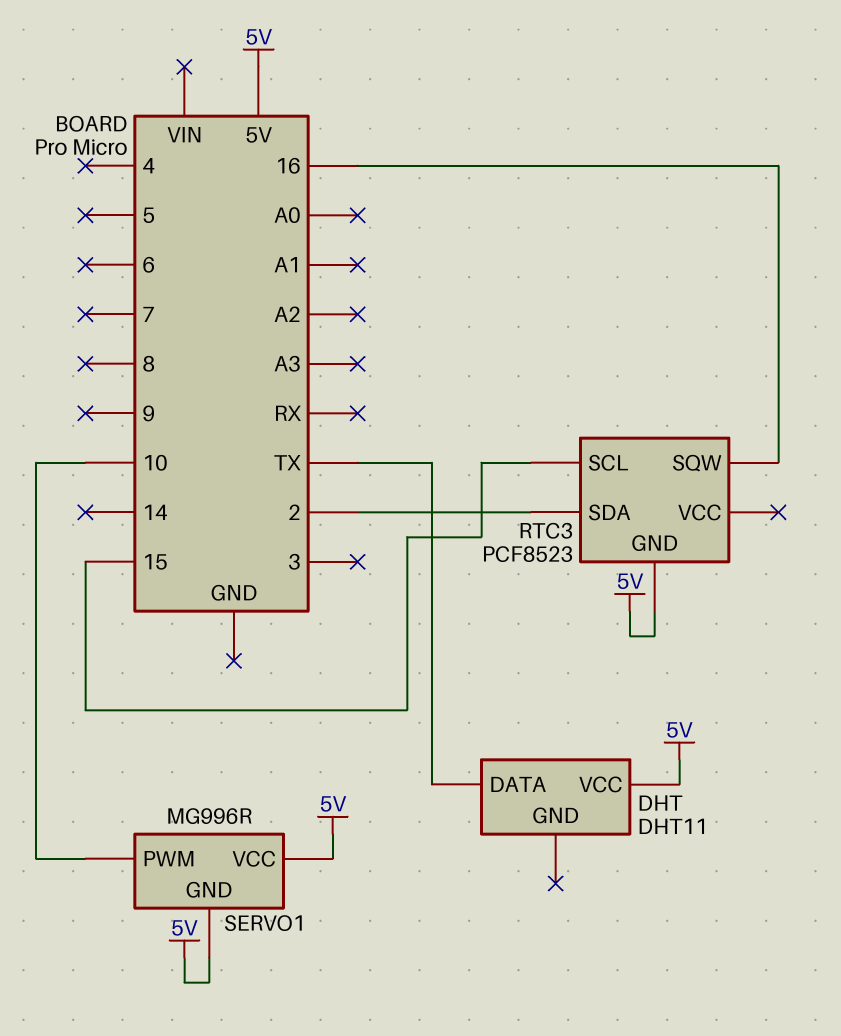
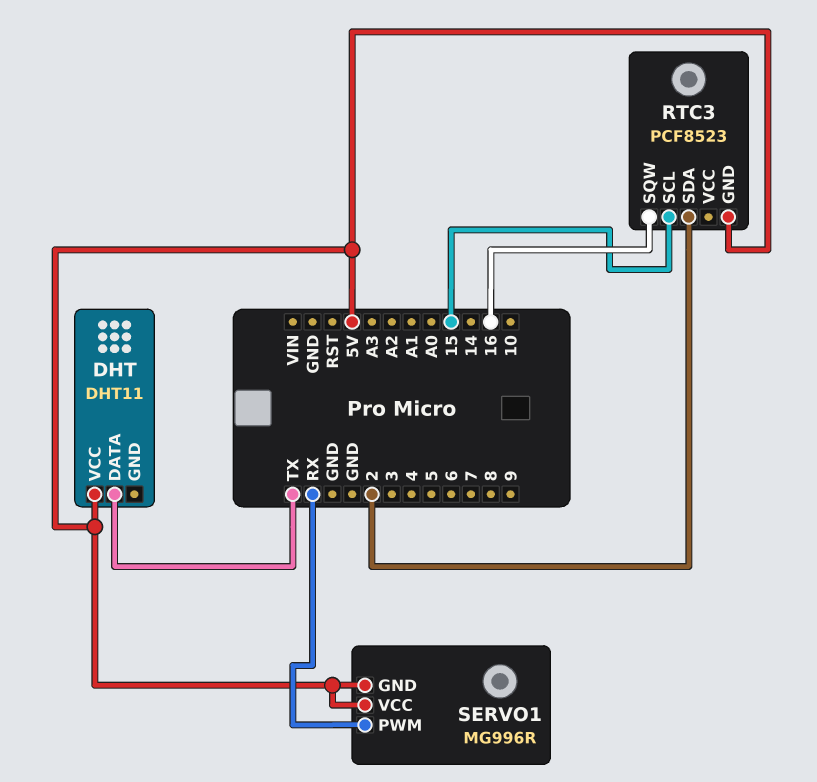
SERVO1 pin PWM: 10 -> RX

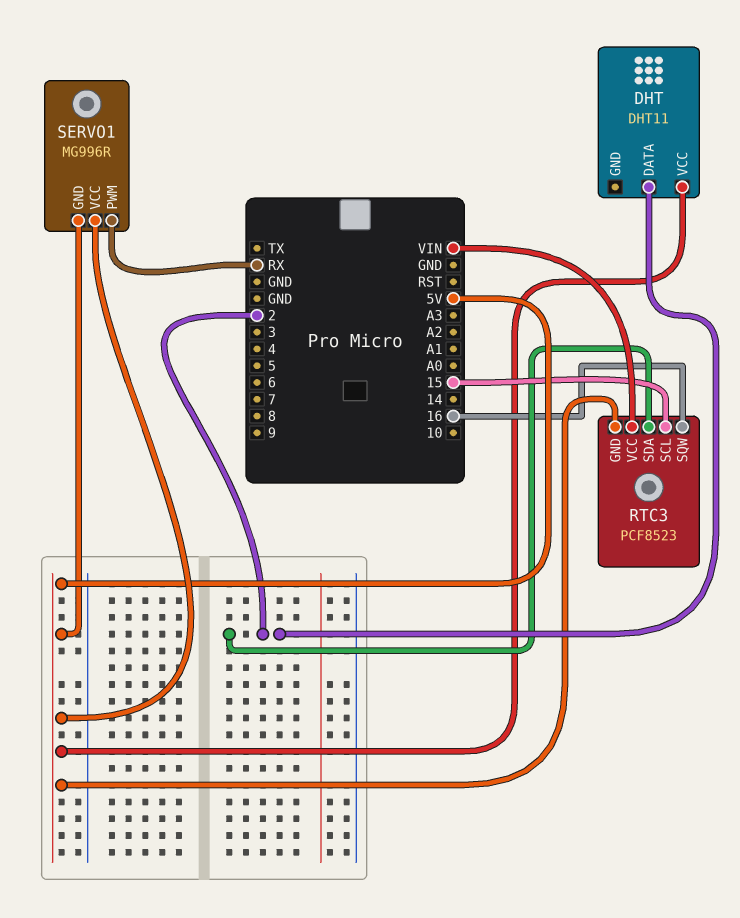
DHT pin DATA: TX -> 2
RTC3 pin VCC: none -> VIN

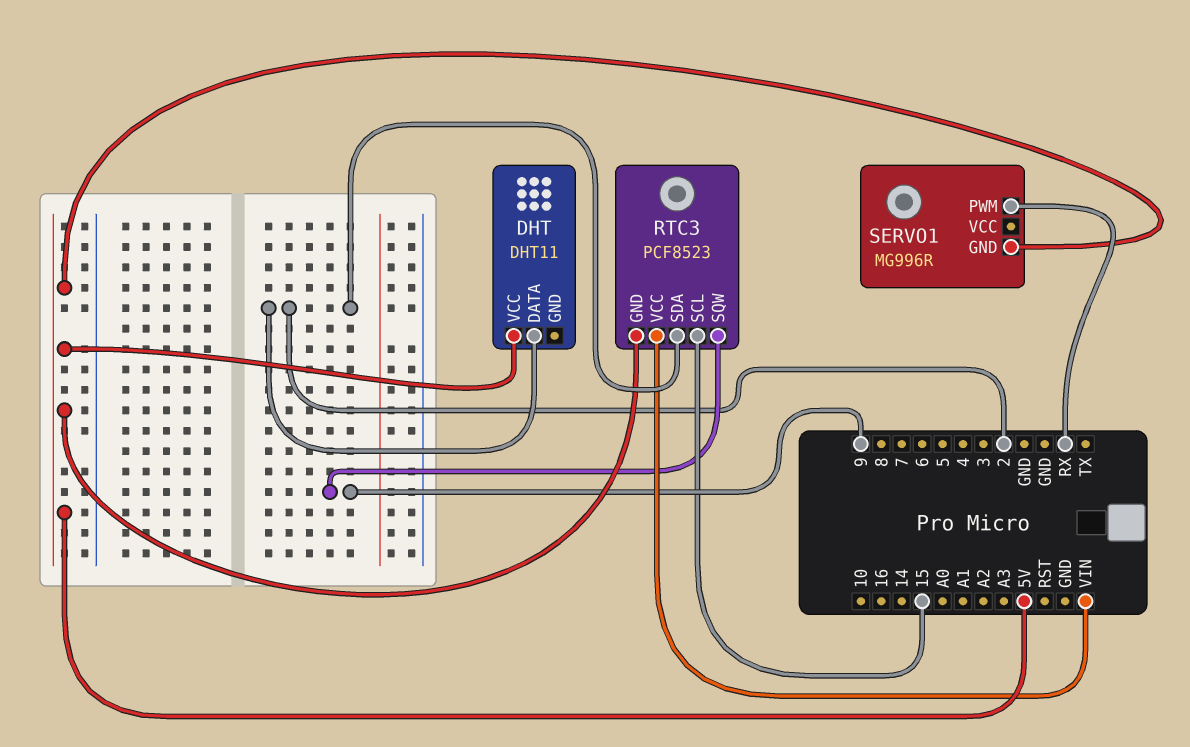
RTC3 pin SQW: 16 -> 9
SERVO1 pin VCC: 5V -> none

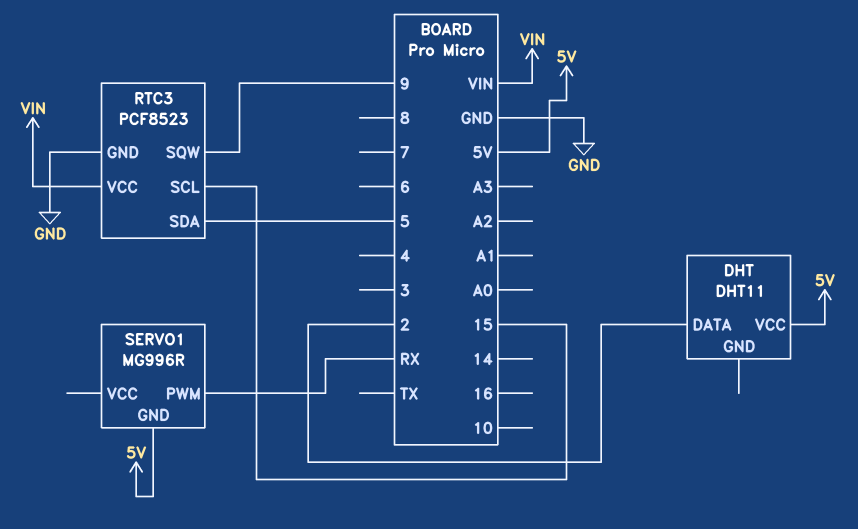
RTC3 pin GND: 5V -> GND
RTC3 pin SDA: 2 -> 5

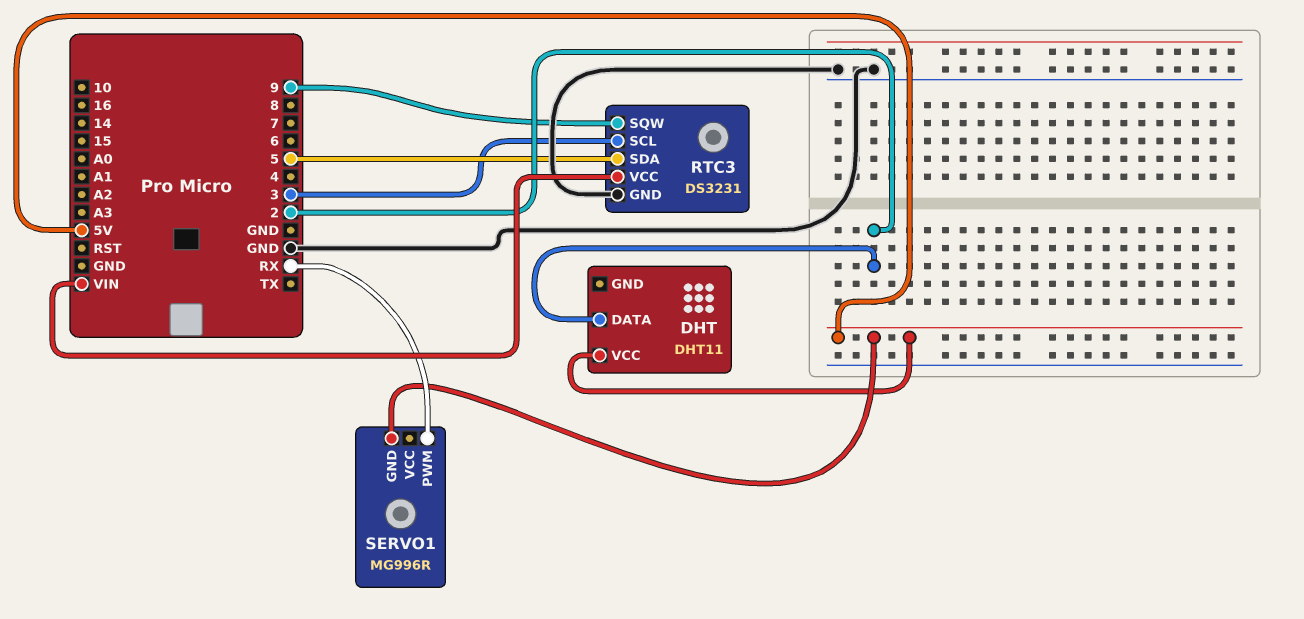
RTC3: PCF8523 -> DS3231
RTC3 pin SCL: 15 -> 3

